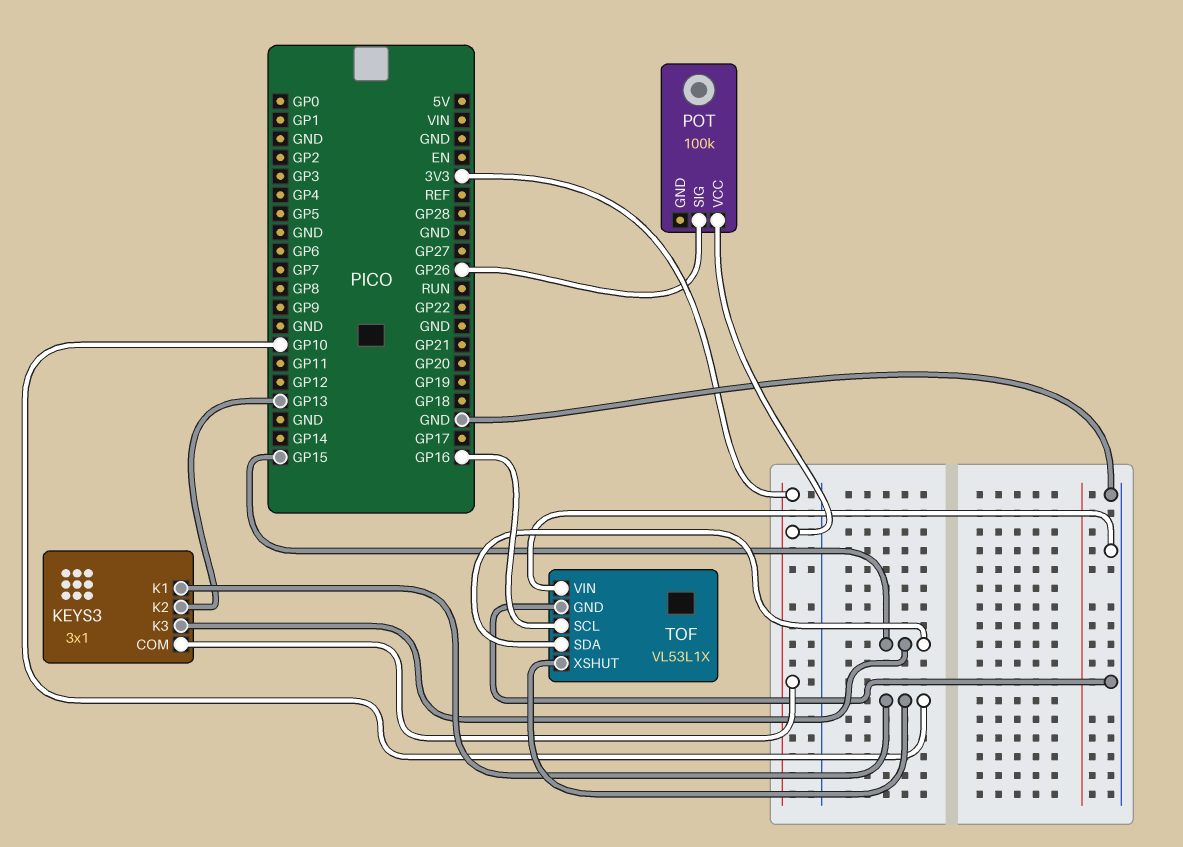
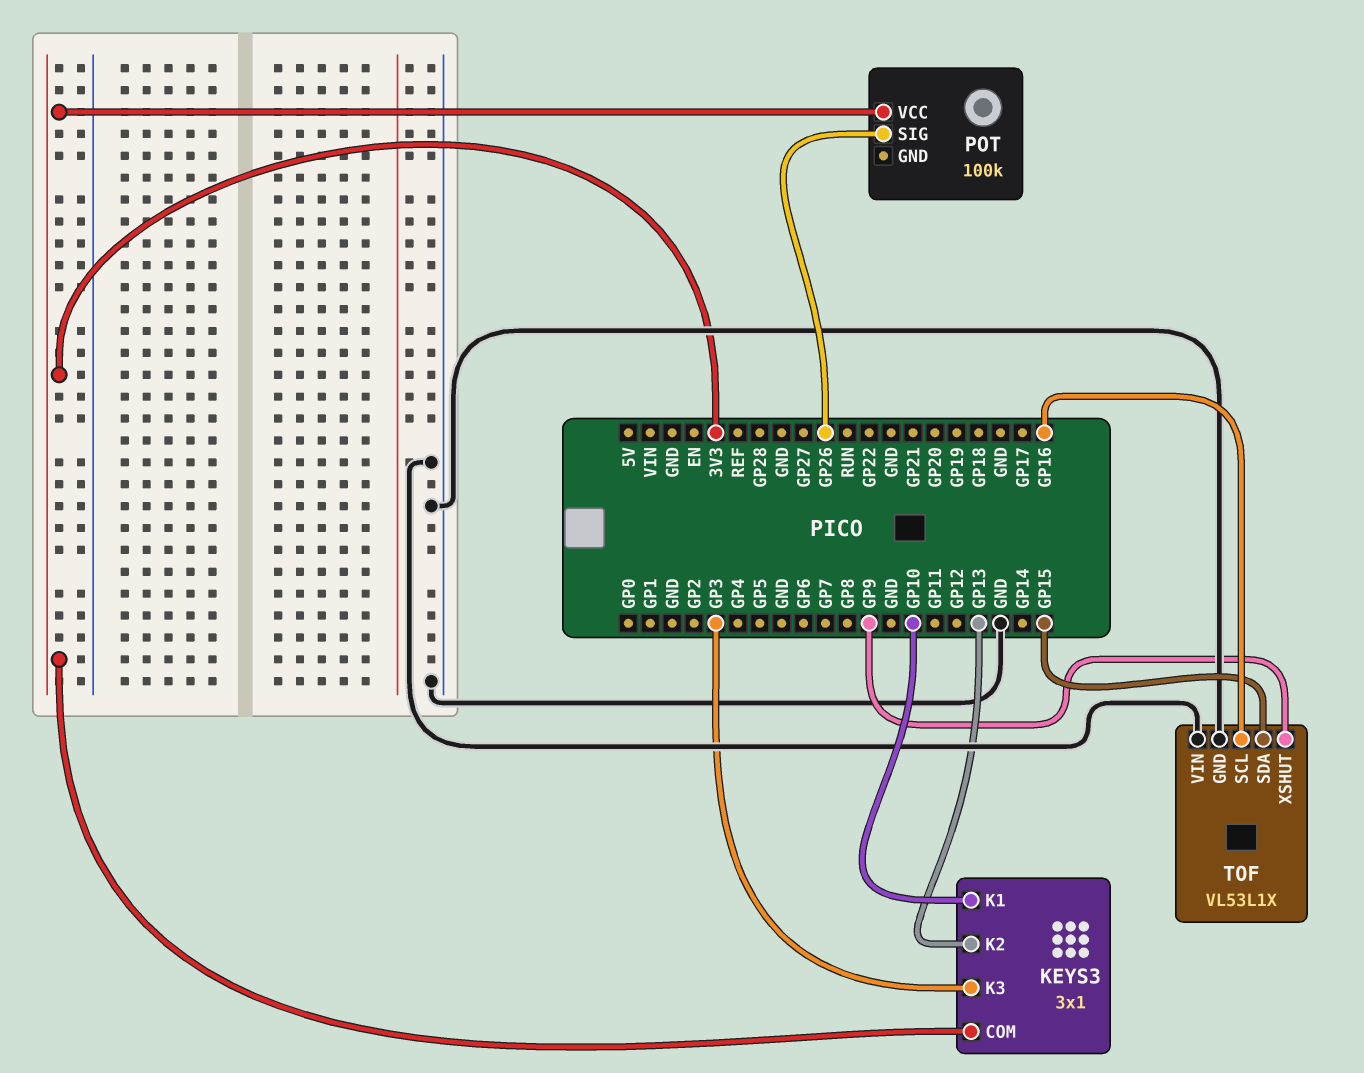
KEYS3 pin K3: GP15 -> GP3
TOF pin XSHUT: GP10 -> GP9

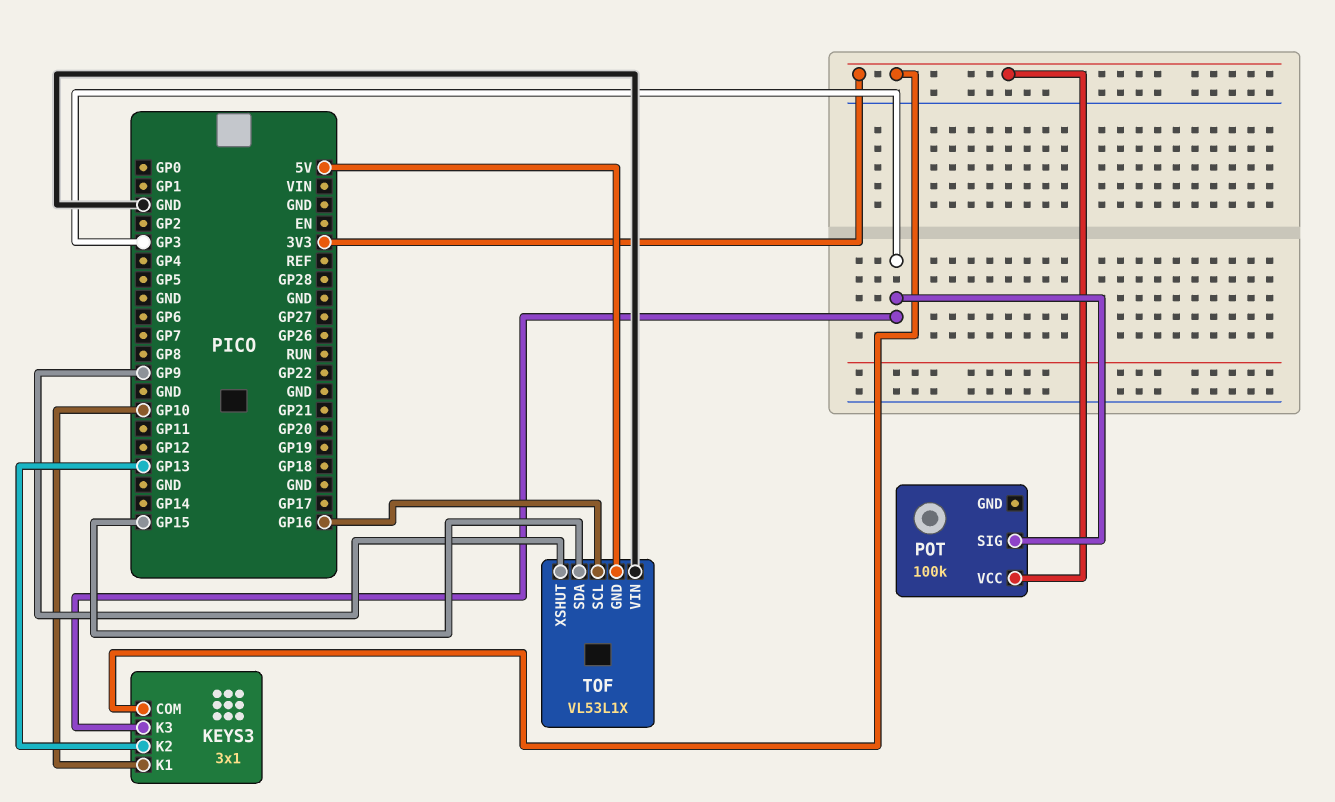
POT pin SIG: GP26 -> GP3
TOF pin GND: GND -> 5V

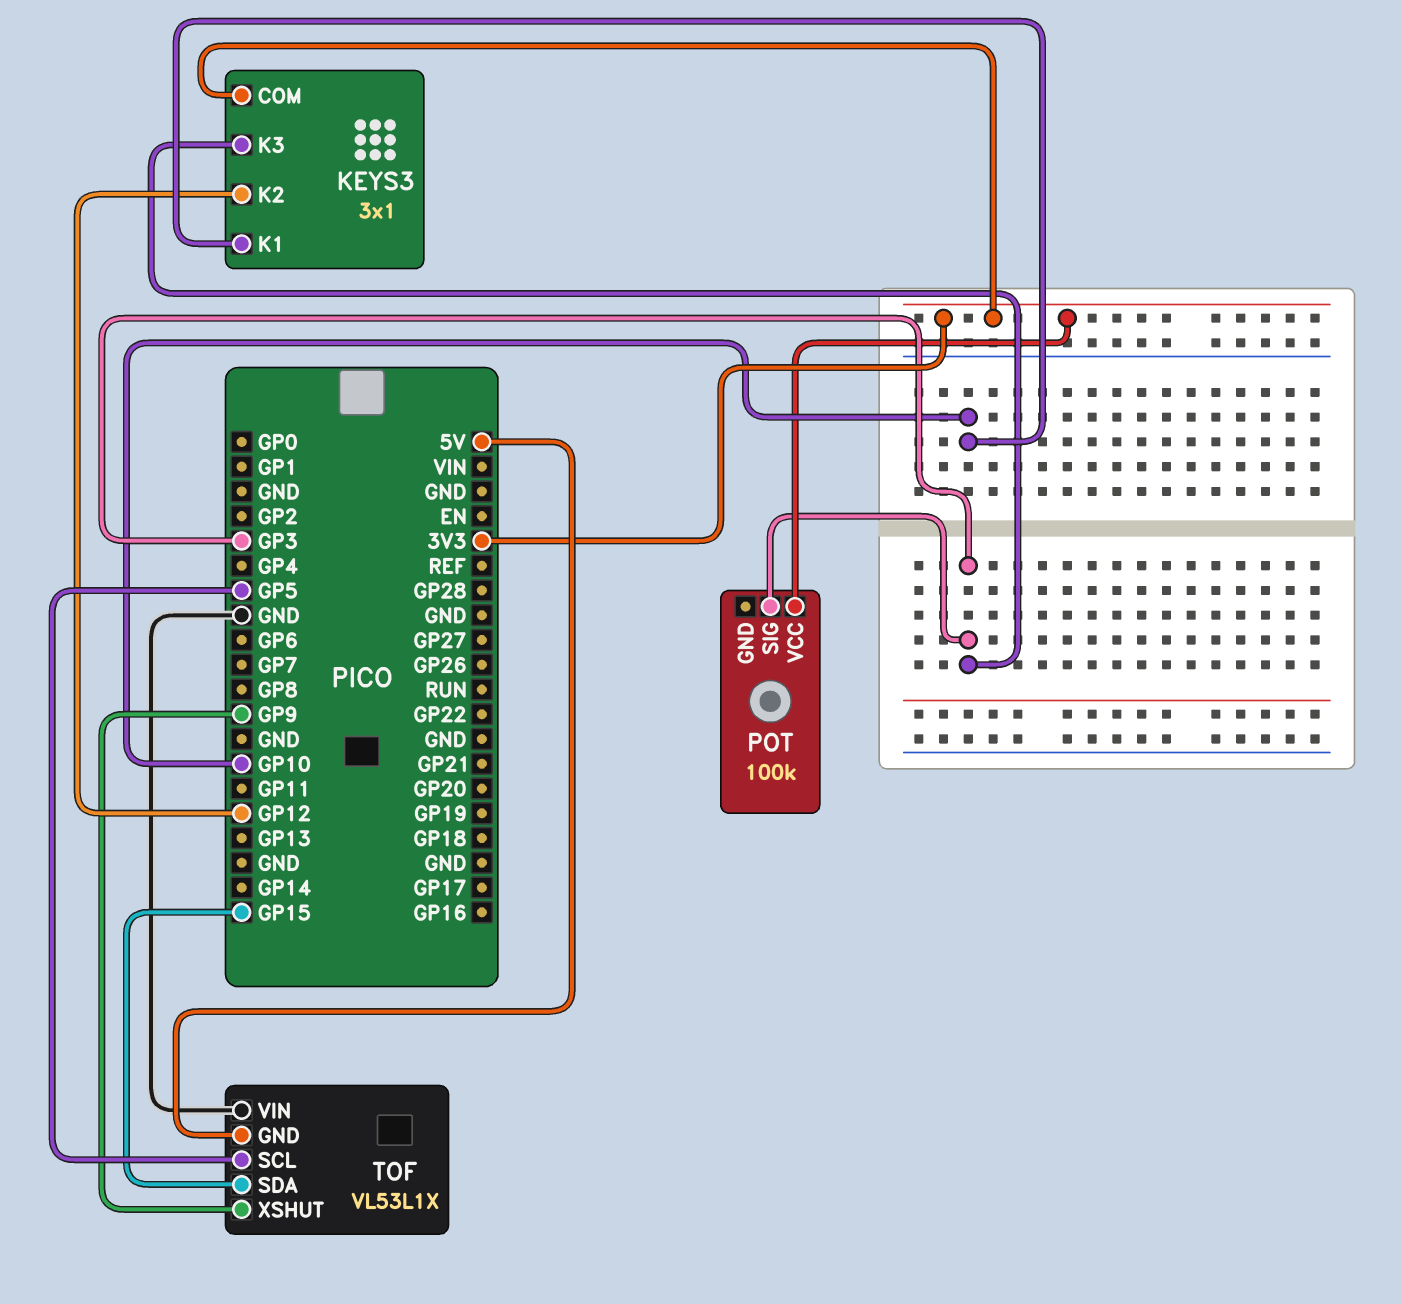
KEYS3 pin K2: GP13 -> GP12
TOF pin SCL: GP16 -> GP5

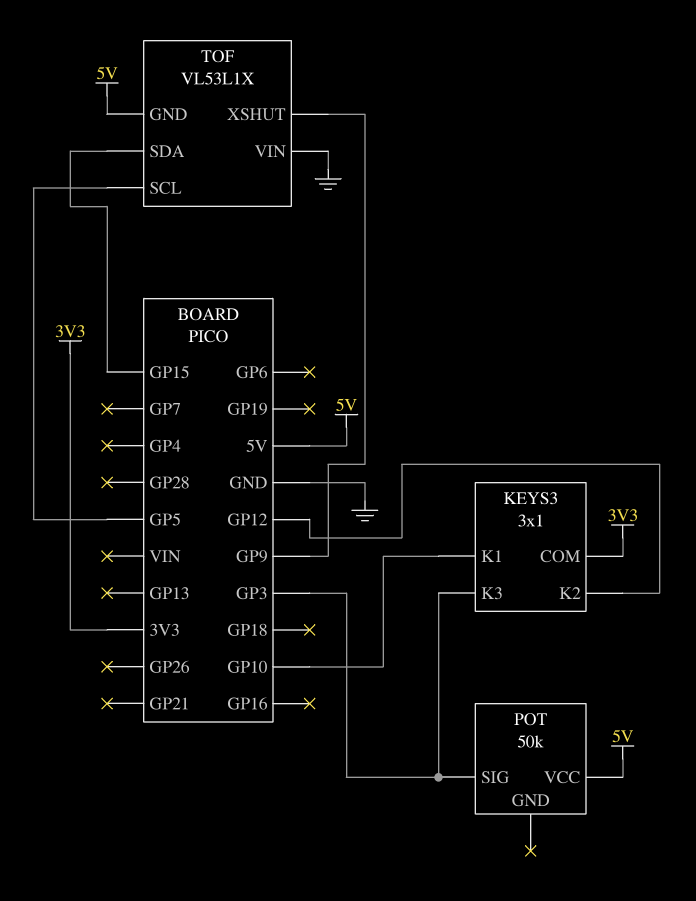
POT: 100k -> 50k
POT pin VCC: 3V3 -> 5V

